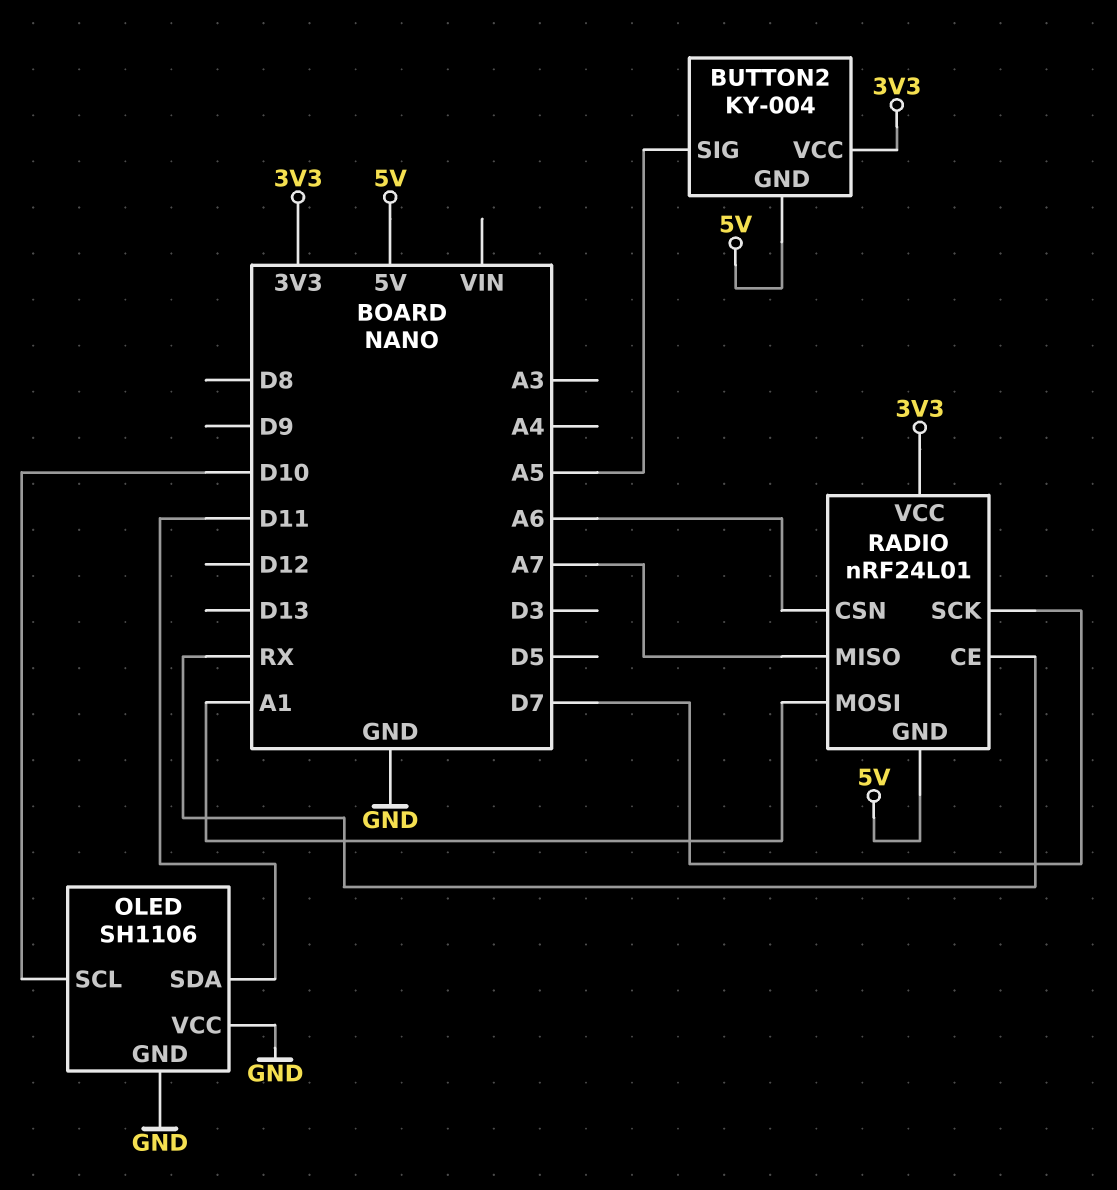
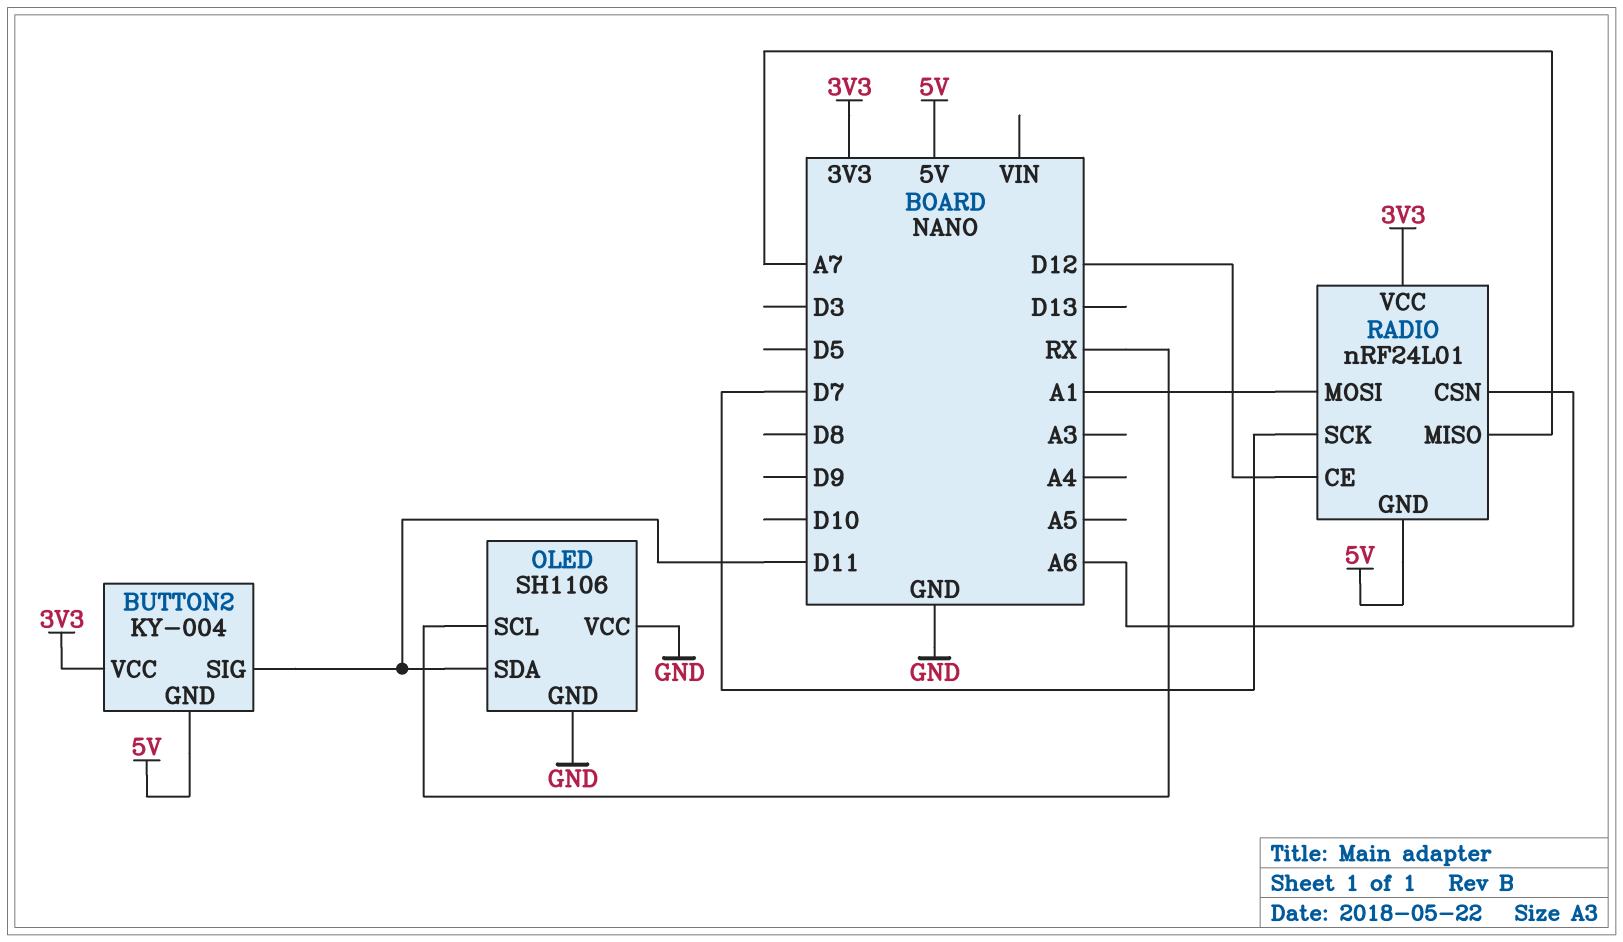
BUTTON2 pin SIG: A5 -> D11
OLED pin SCL: D10 -> RX
RADIO pin CE: RX -> D12

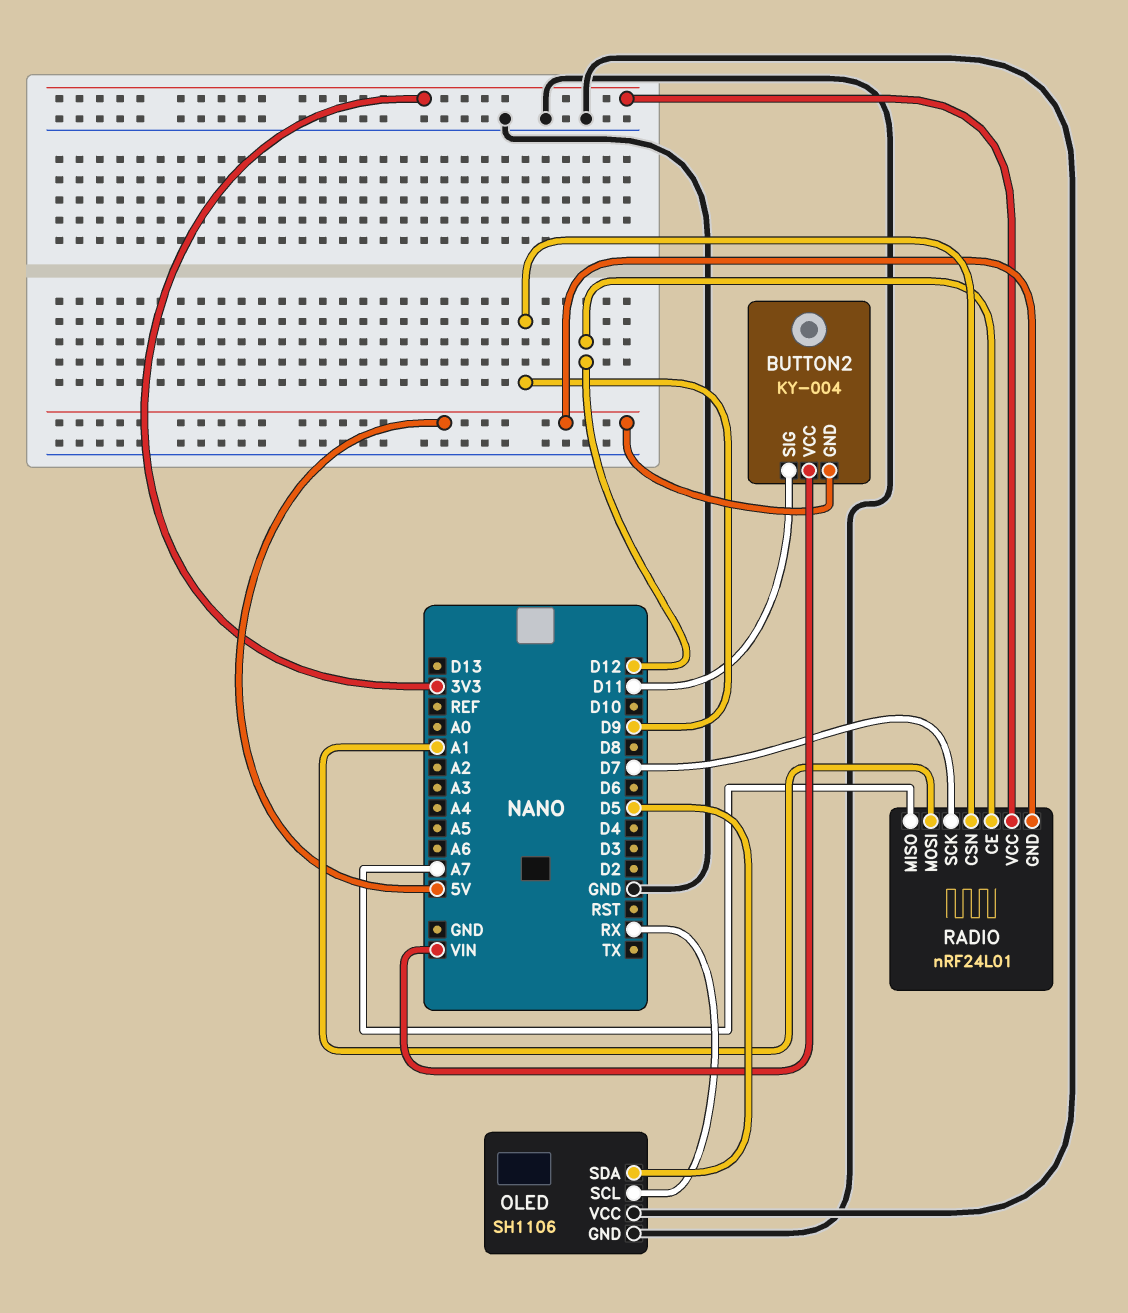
BUTTON2 pin VCC: 3V3 -> VIN
OLED pin SDA: D11 -> D5
RADIO pin CSN: A6 -> D9

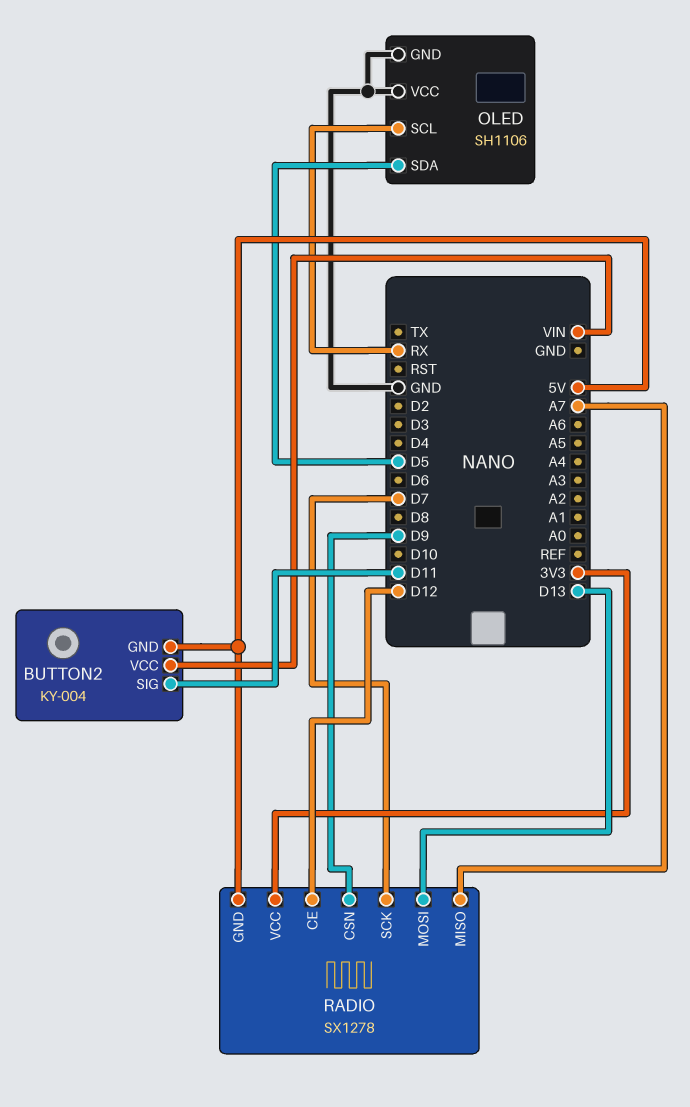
RADIO: nRF24L01 -> SX1278
RADIO pin MOSI: A1 -> D13

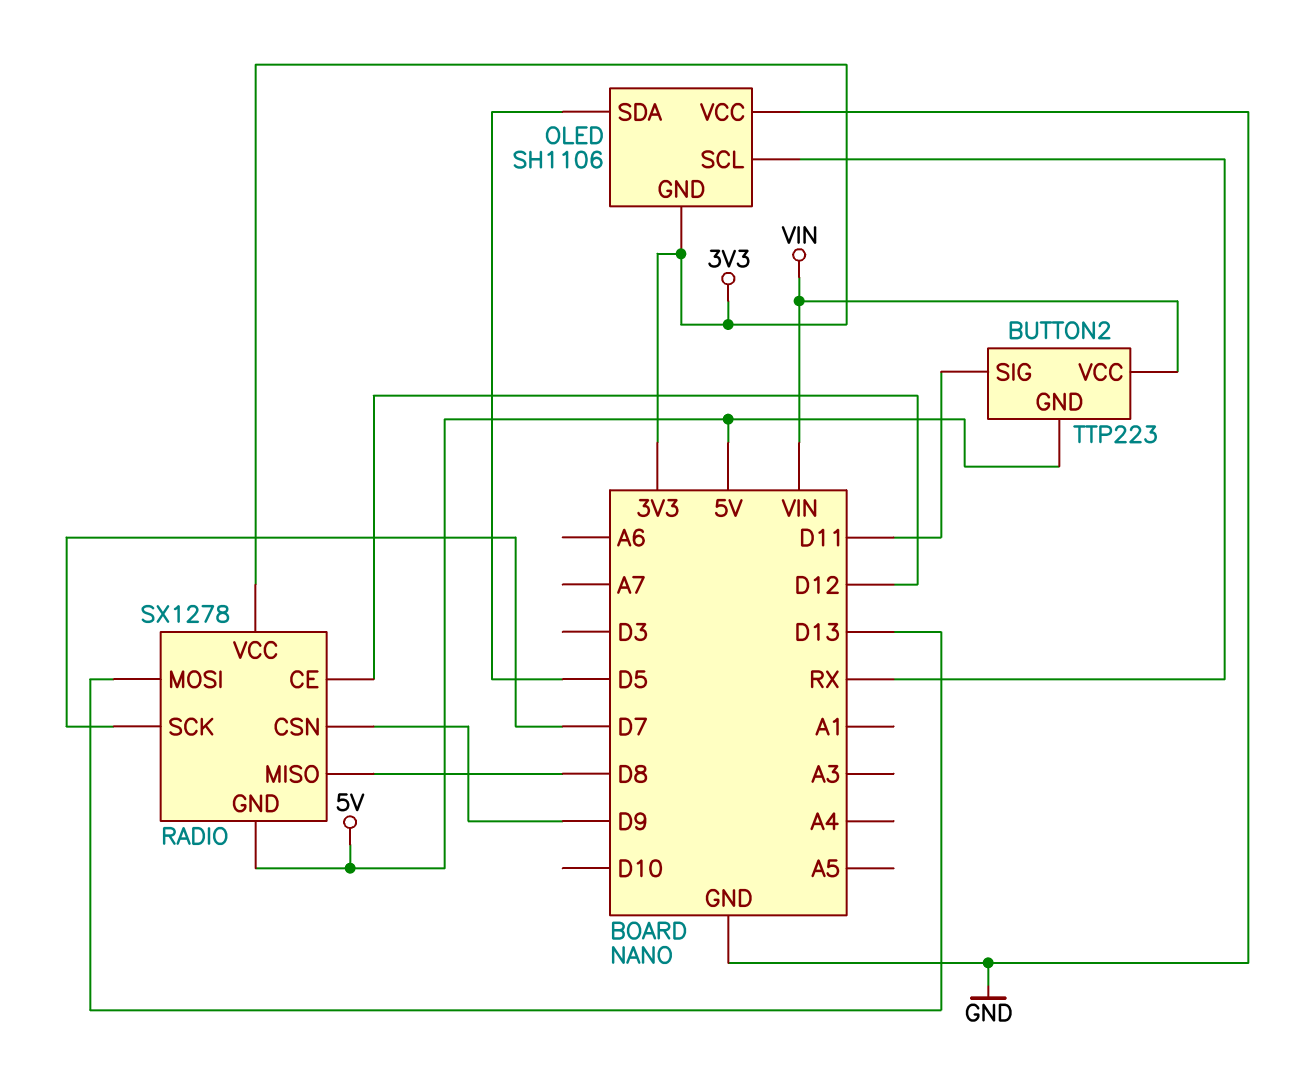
BUTTON2: KY-004 -> TTP223
OLED pin GND: GND -> 3V3
RADIO pin MISO: A7 -> D8

